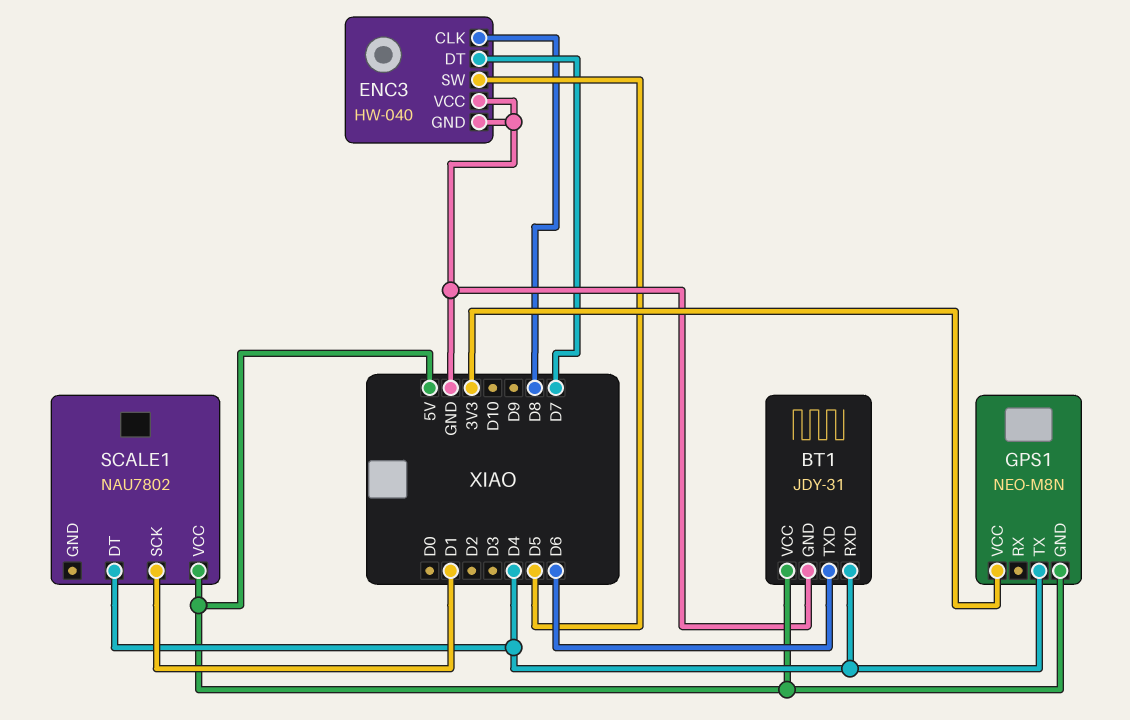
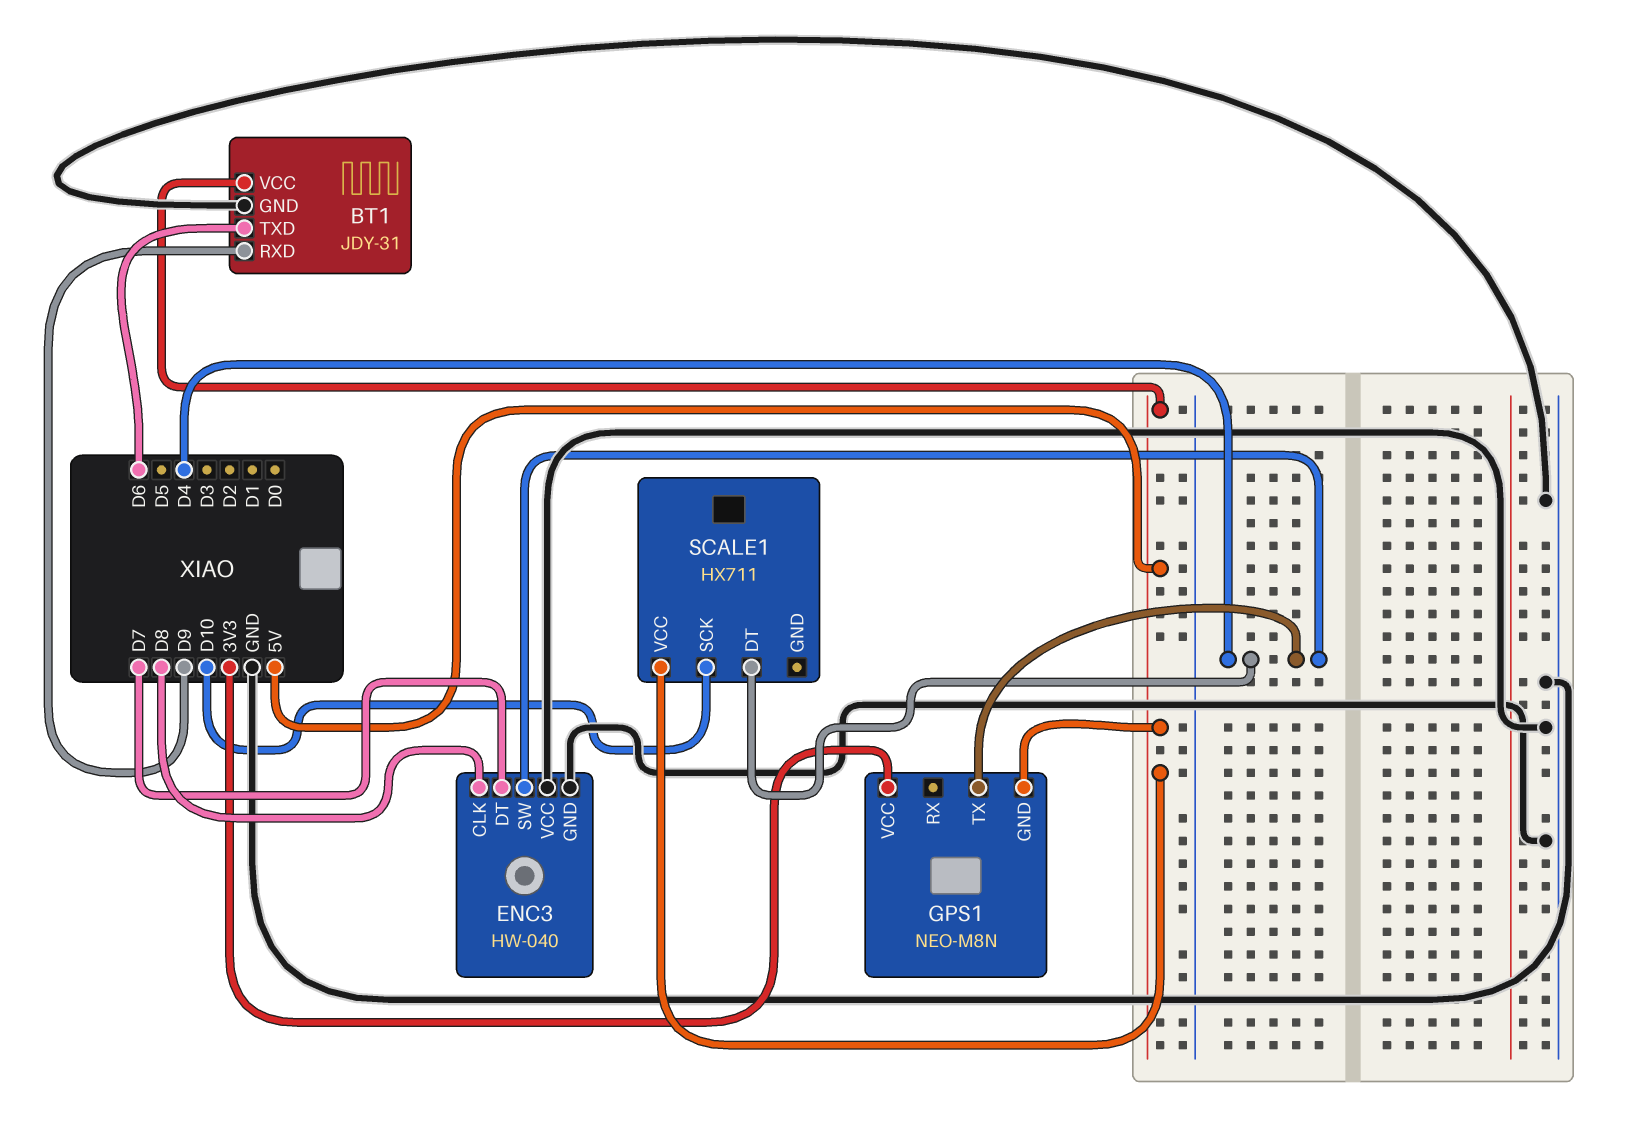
BT1 pin RXD: D4 -> D9
ENC3 pin SW: D5 -> D4
SCALE1: NAU7802 -> HX711
SCALE1 pin SCK: D1 -> D10

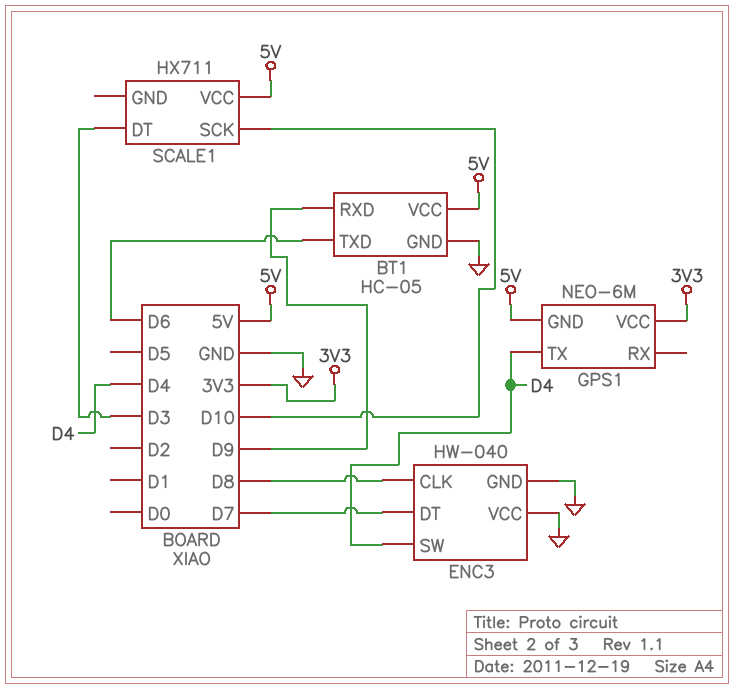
BT1: JDY-31 -> HC-05
GPS1: NEO-M8N -> NEO-6M
SCALE1 pin DT: D4 -> D3

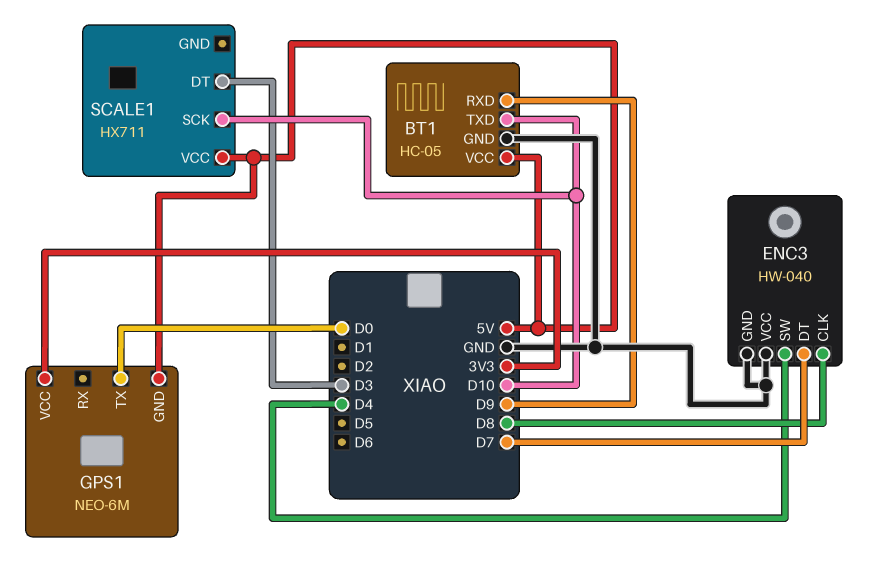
BT1 pin TXD: D6 -> D10
GPS1 pin TX: D4 -> D0

